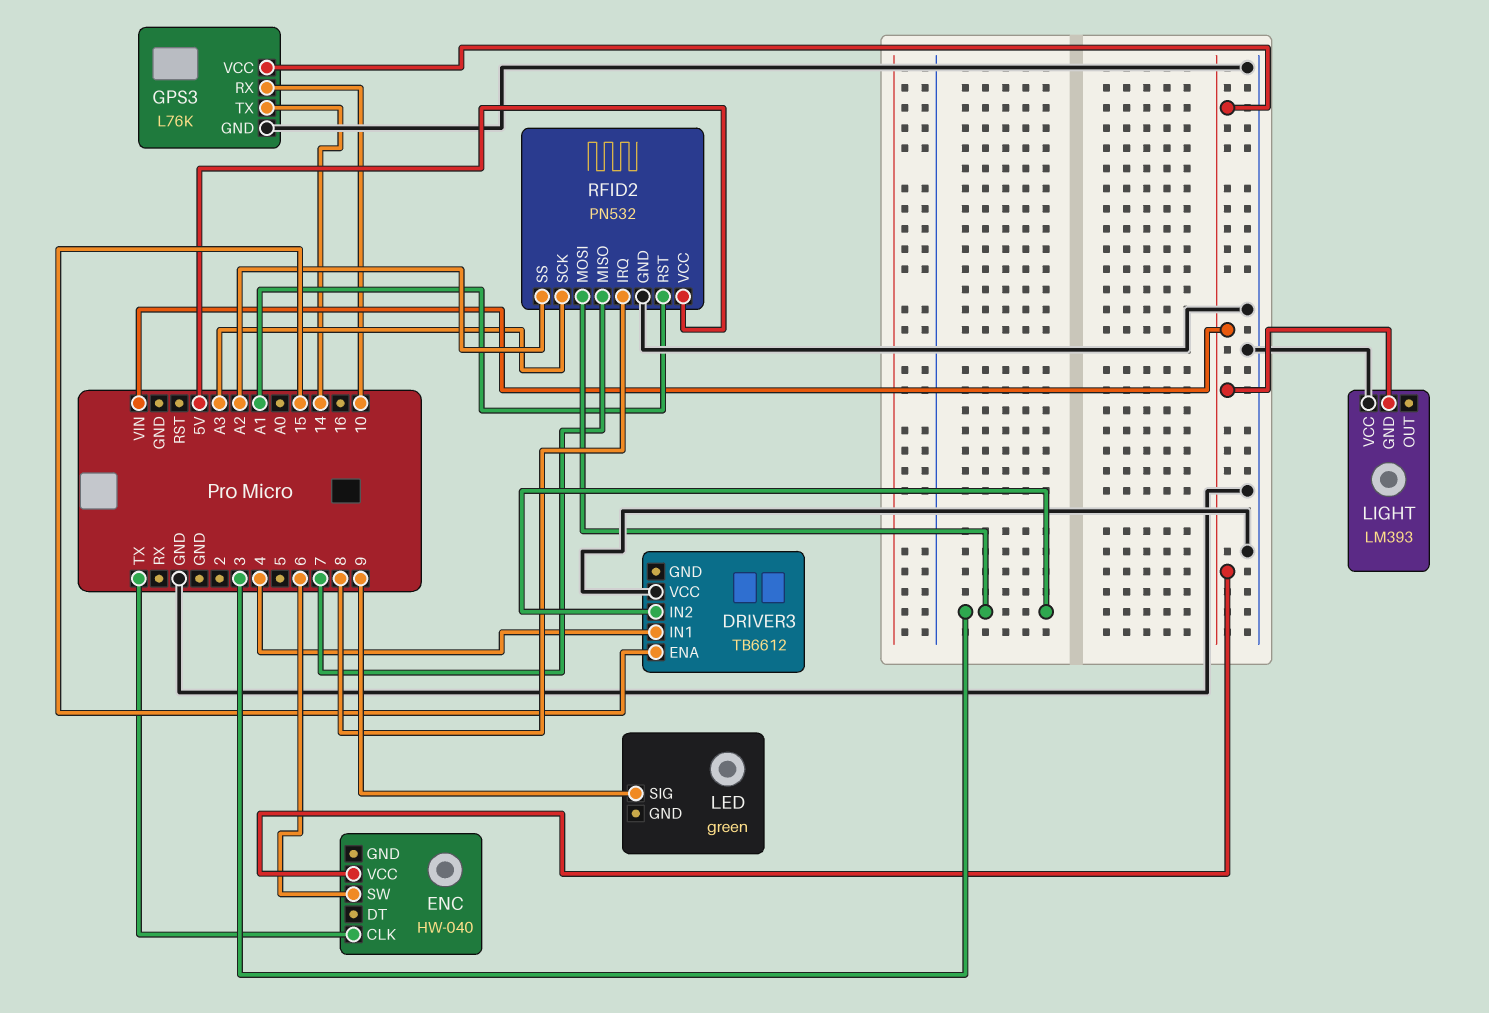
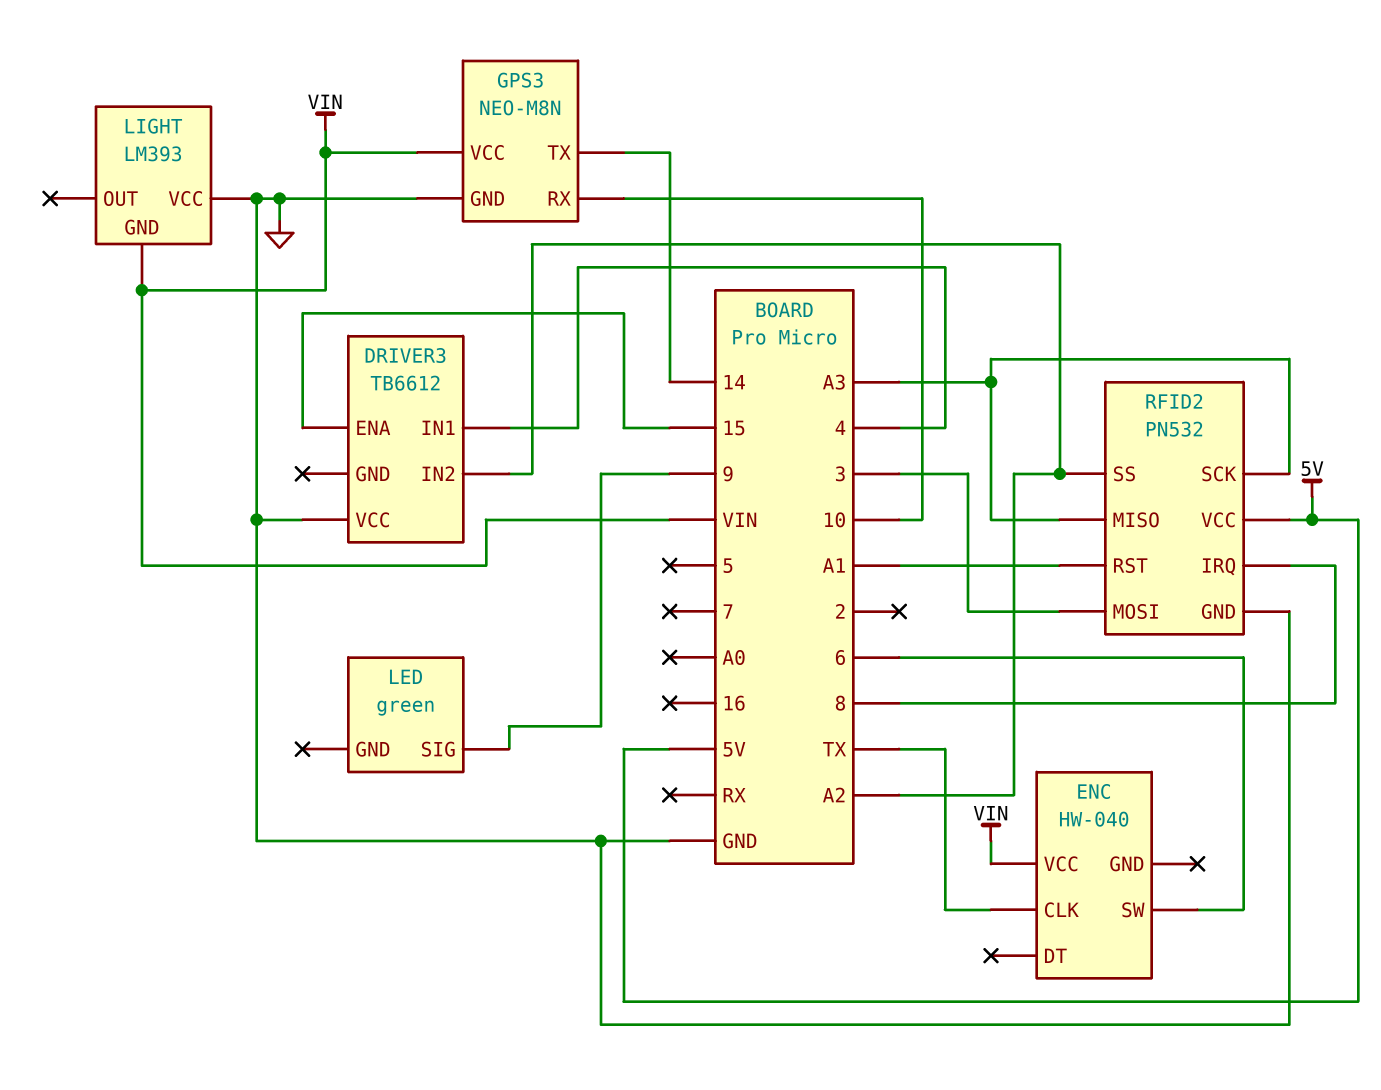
DRIVER3 pin IN2: 3 -> A2
GPS3: L76K -> NEO-M8N
RFID2 pin MISO: 7 -> A3

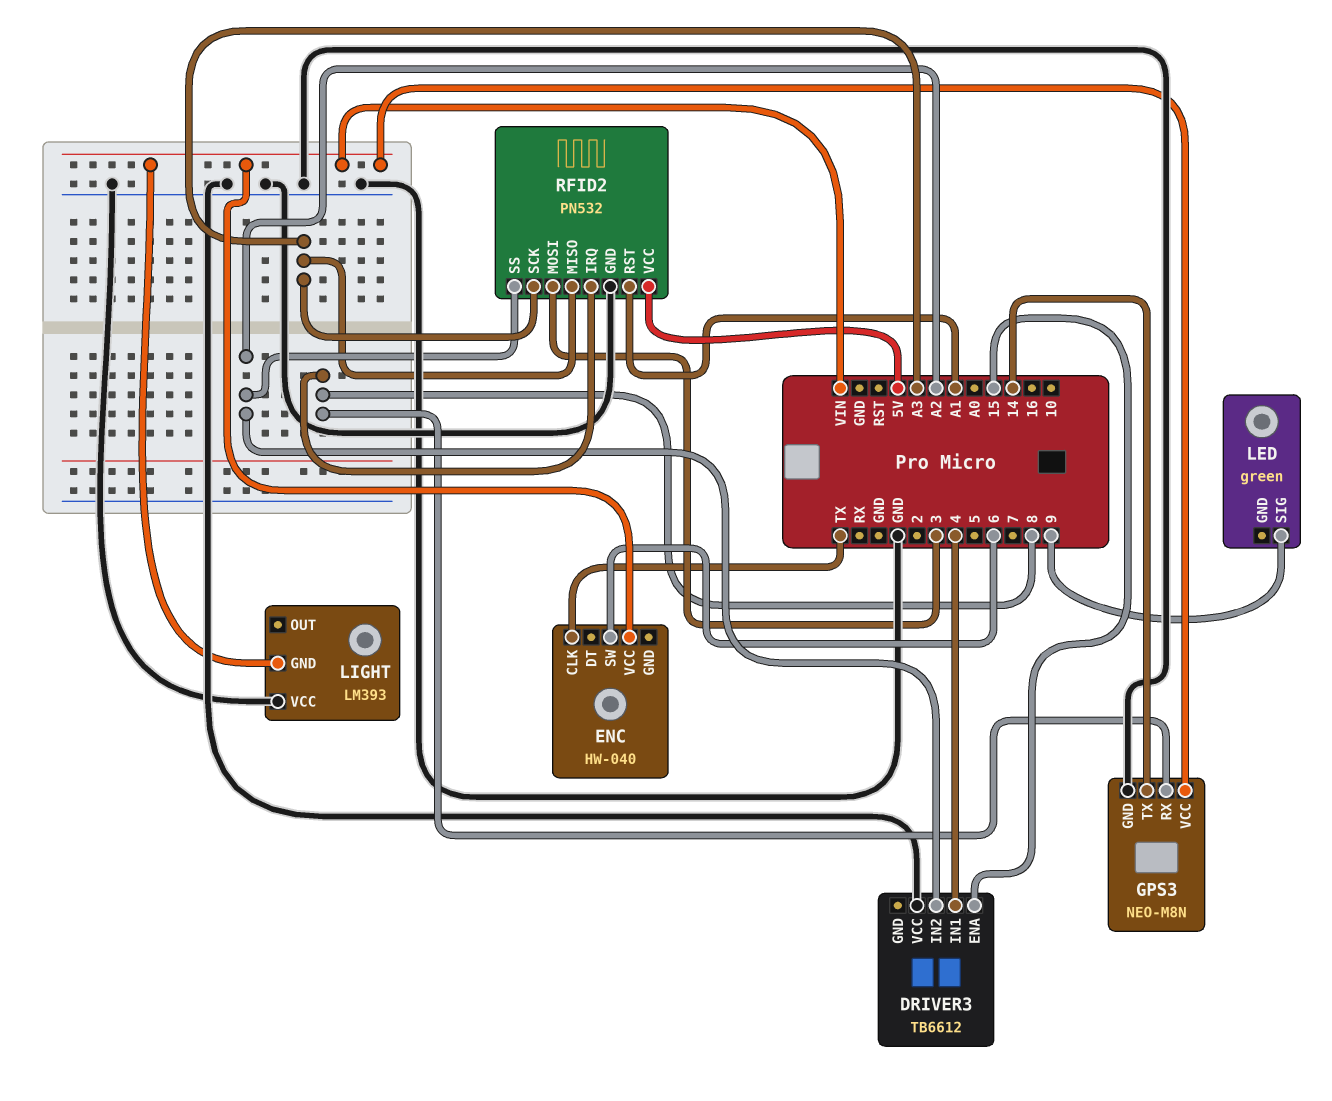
GPS3 pin RX: 10 -> 8

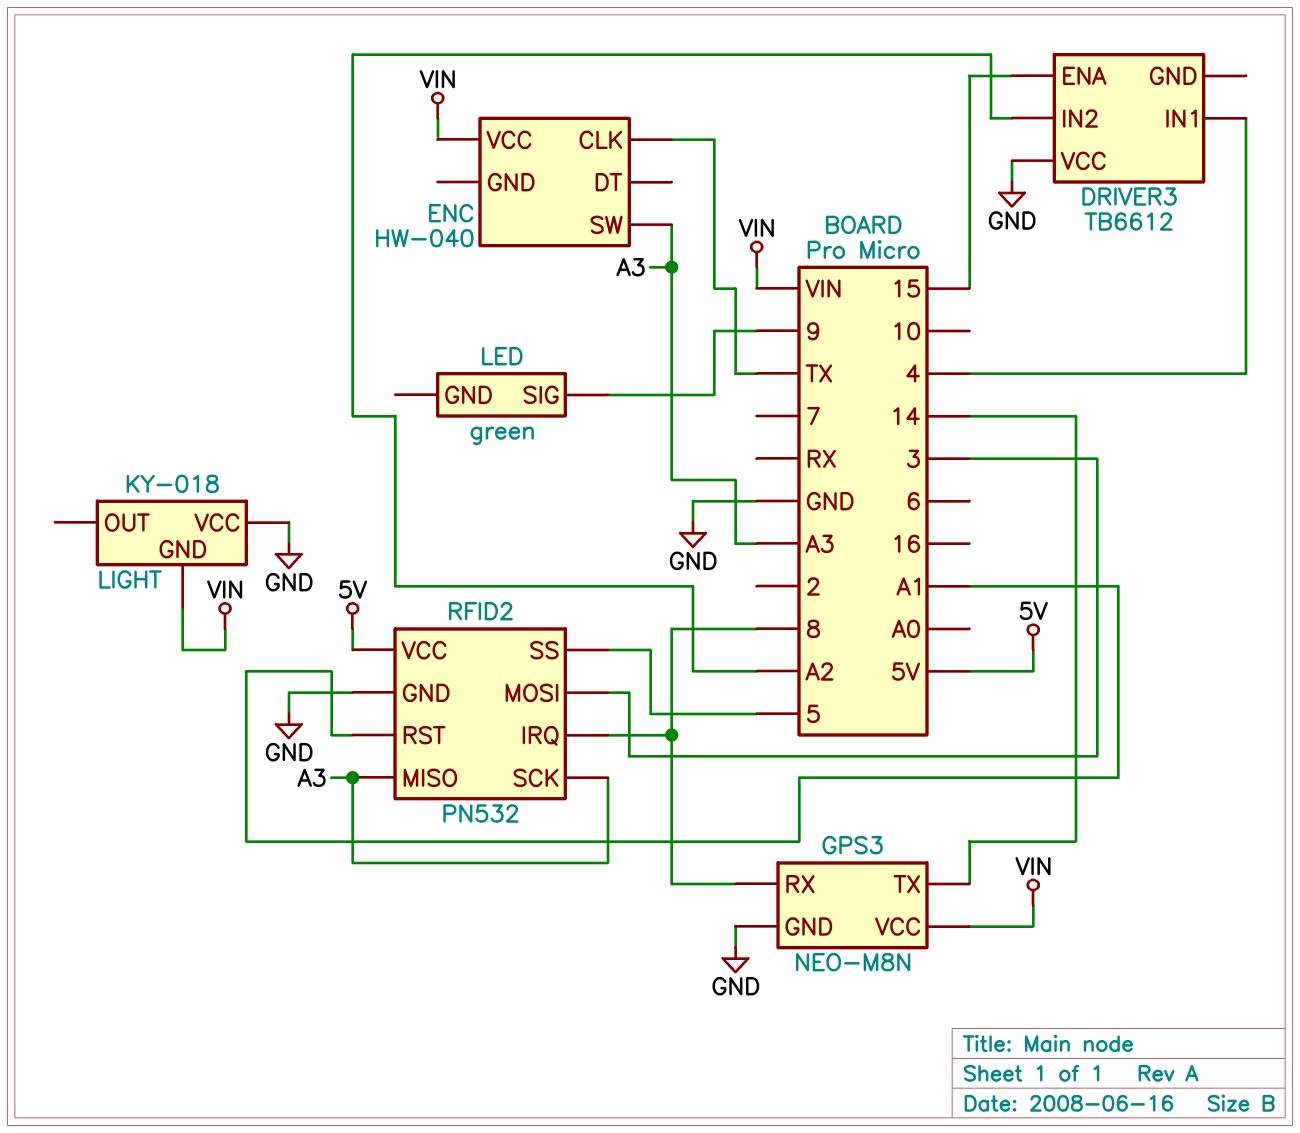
ENC pin SW: 6 -> A3
LIGHT: LM393 -> KY-018
RFID2 pin SS: A2 -> 5

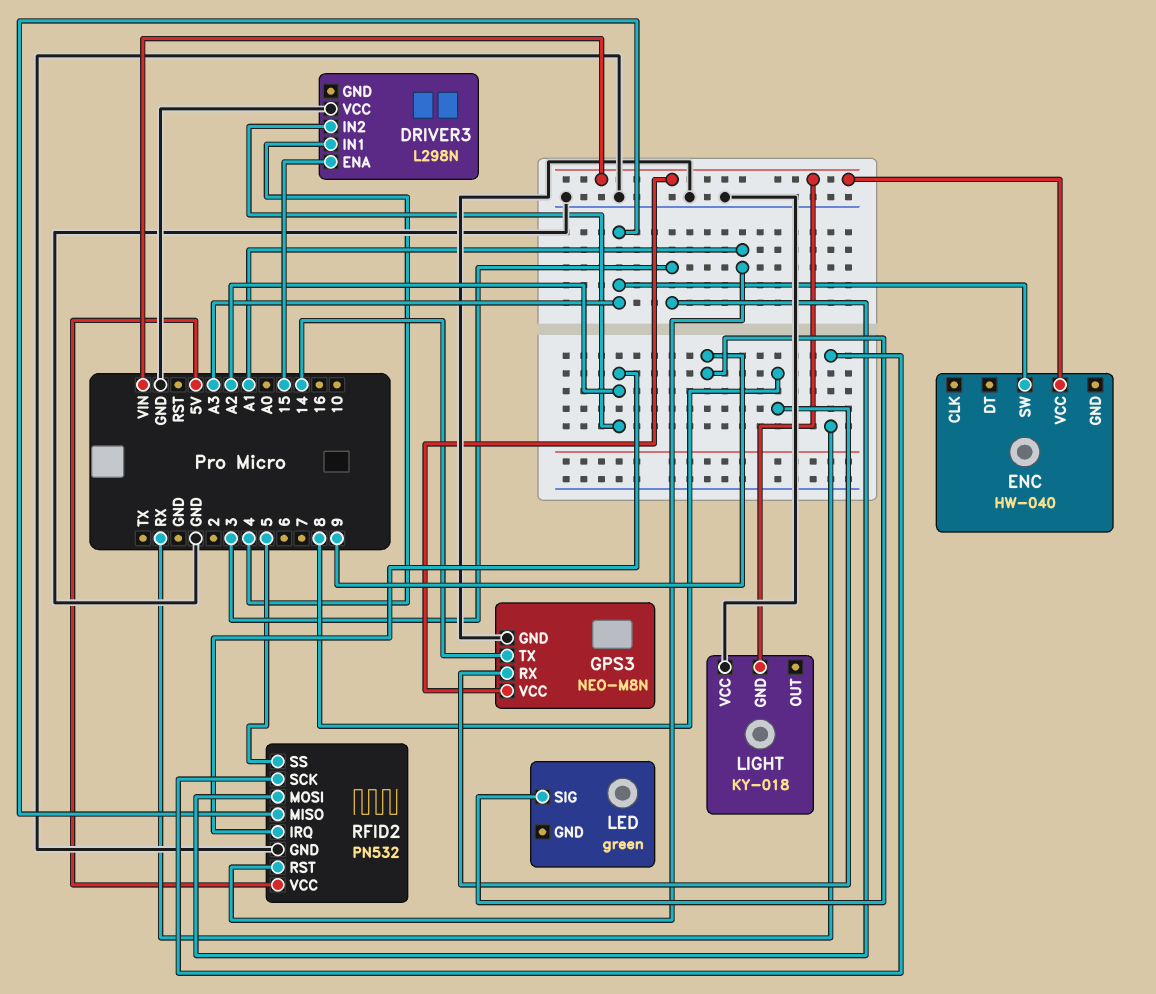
DRIVER3: TB6612 -> L298N
ENC pin CLK: TX -> none
RFID2 pin IRQ: 8 -> A2
RFID2 pin SCK: A3 -> RX

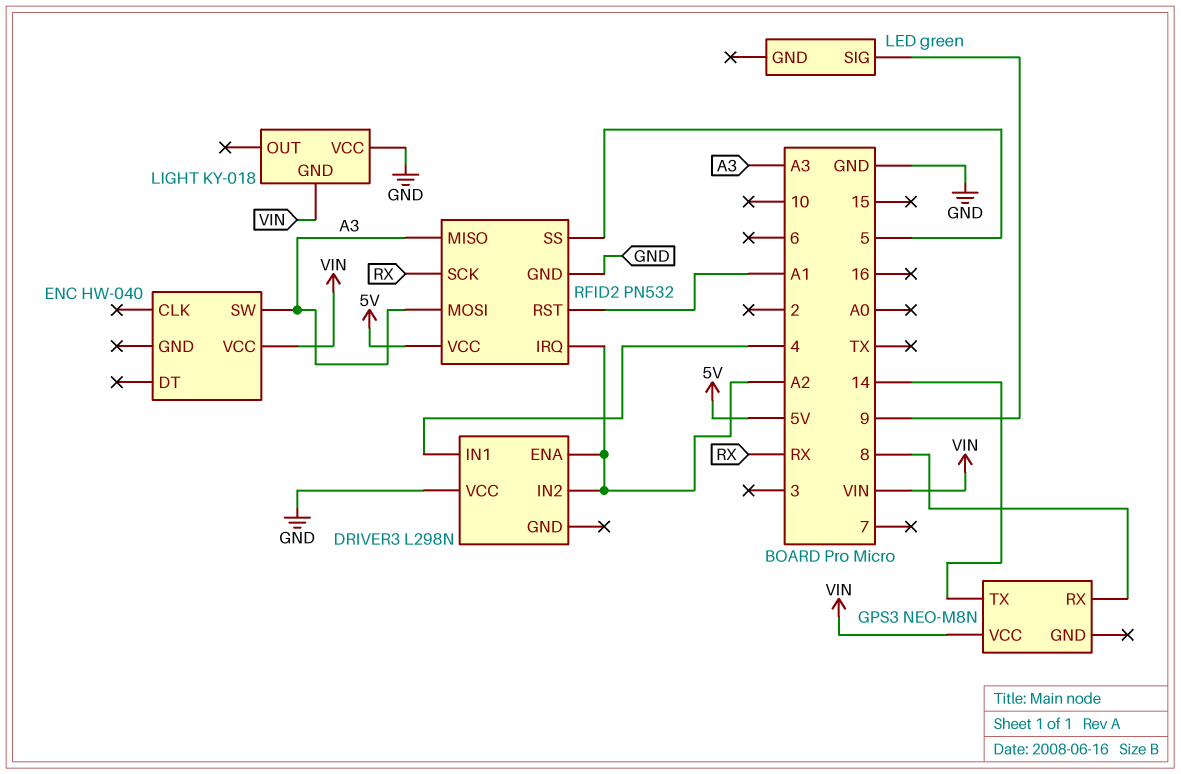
DRIVER3 pin ENA: 15 -> A2
GPS3 pin GND: GND -> none
RFID2 pin MOSI: 3 -> A3

